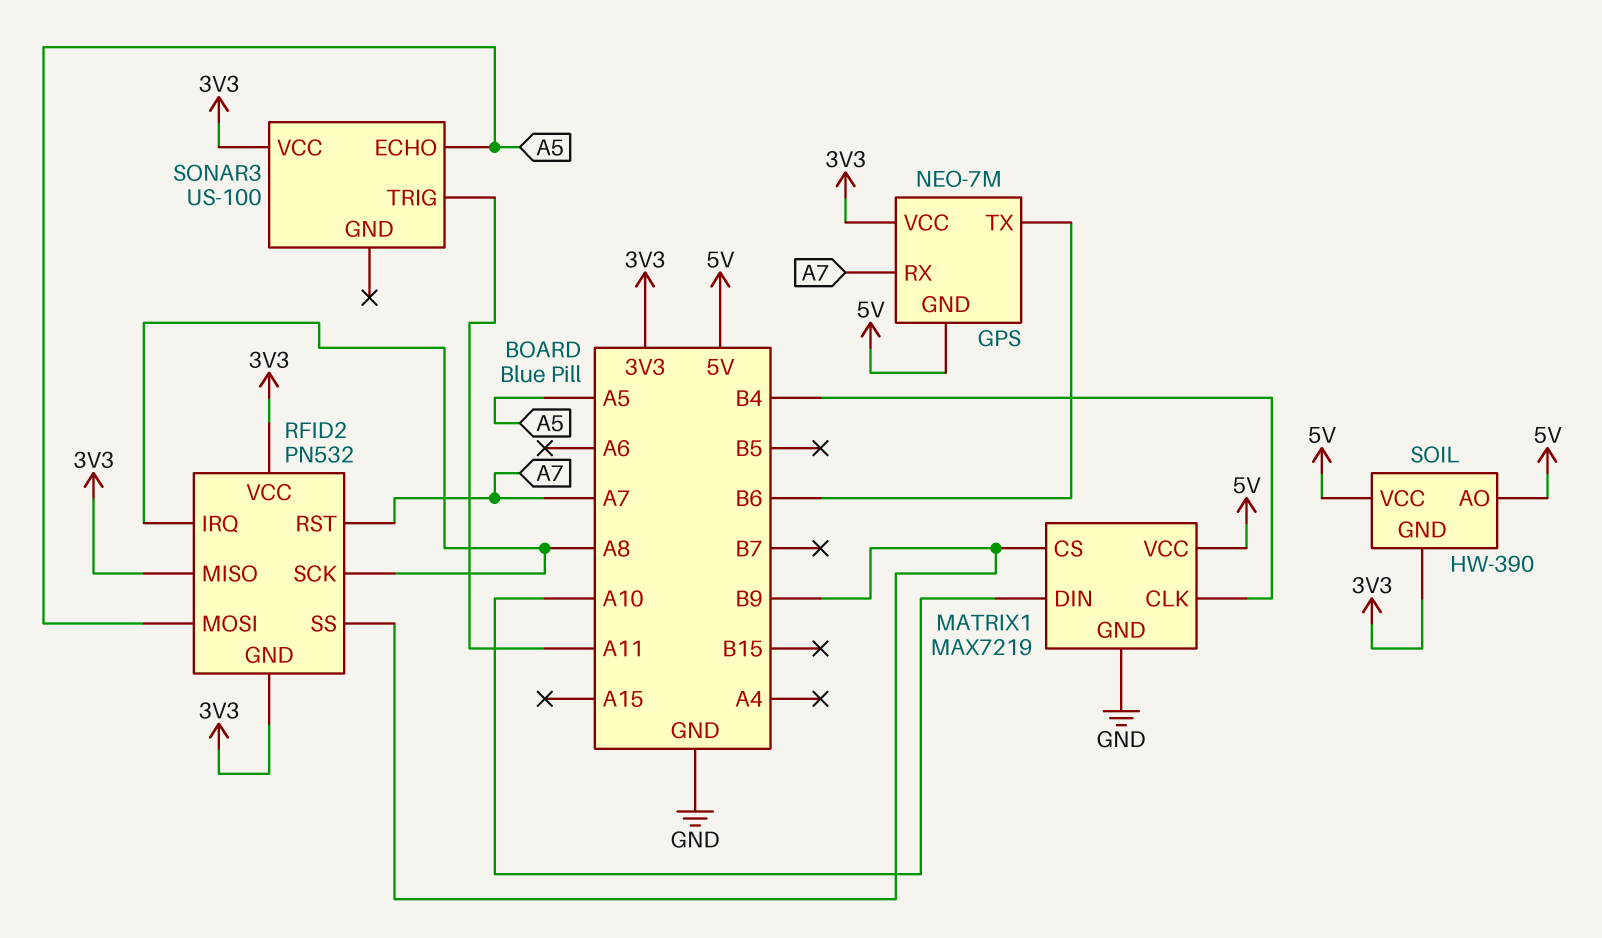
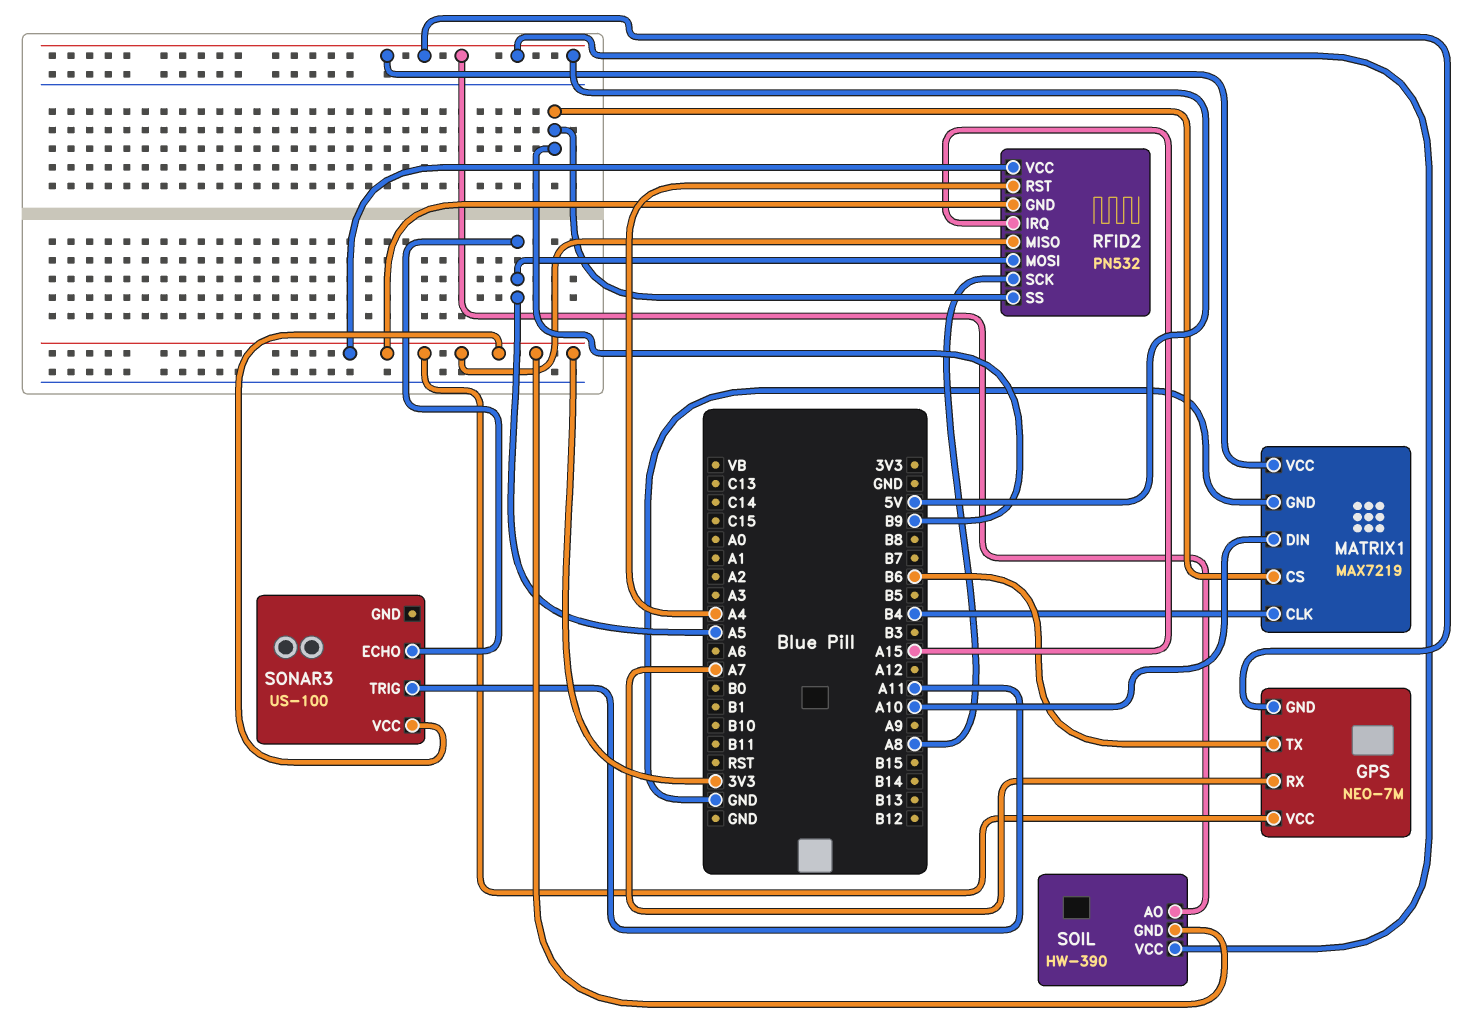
RFID2 pin IRQ: A8 -> A15
RFID2 pin RST: A7 -> A4

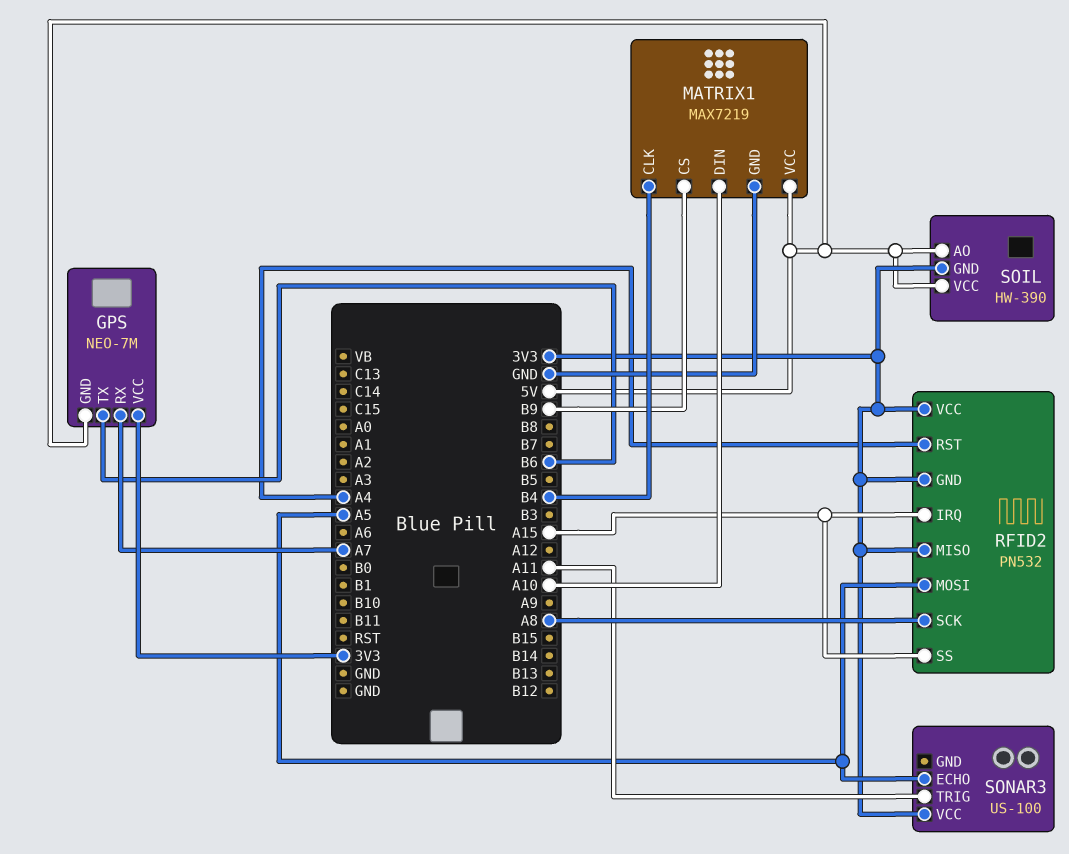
RFID2 pin SS: B9 -> A15

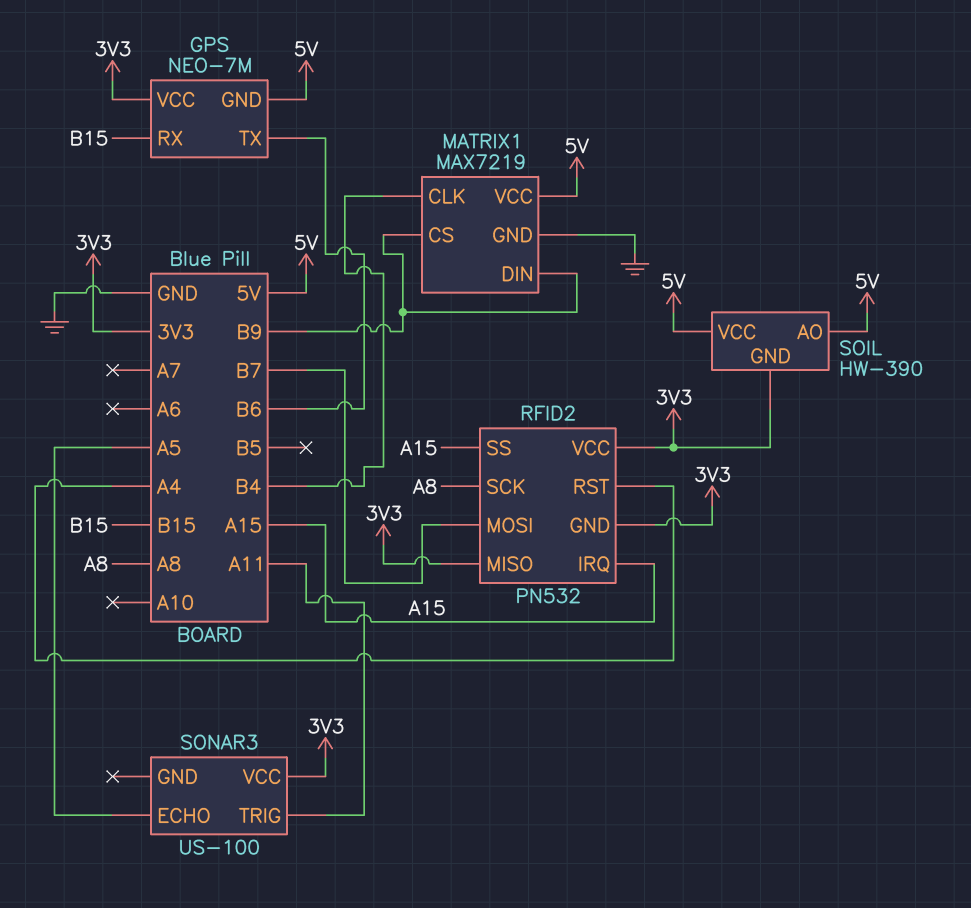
GPS pin RX: A7 -> B15
MATRIX1 pin DIN: A10 -> B9
RFID2 pin MOSI: A5 -> B7

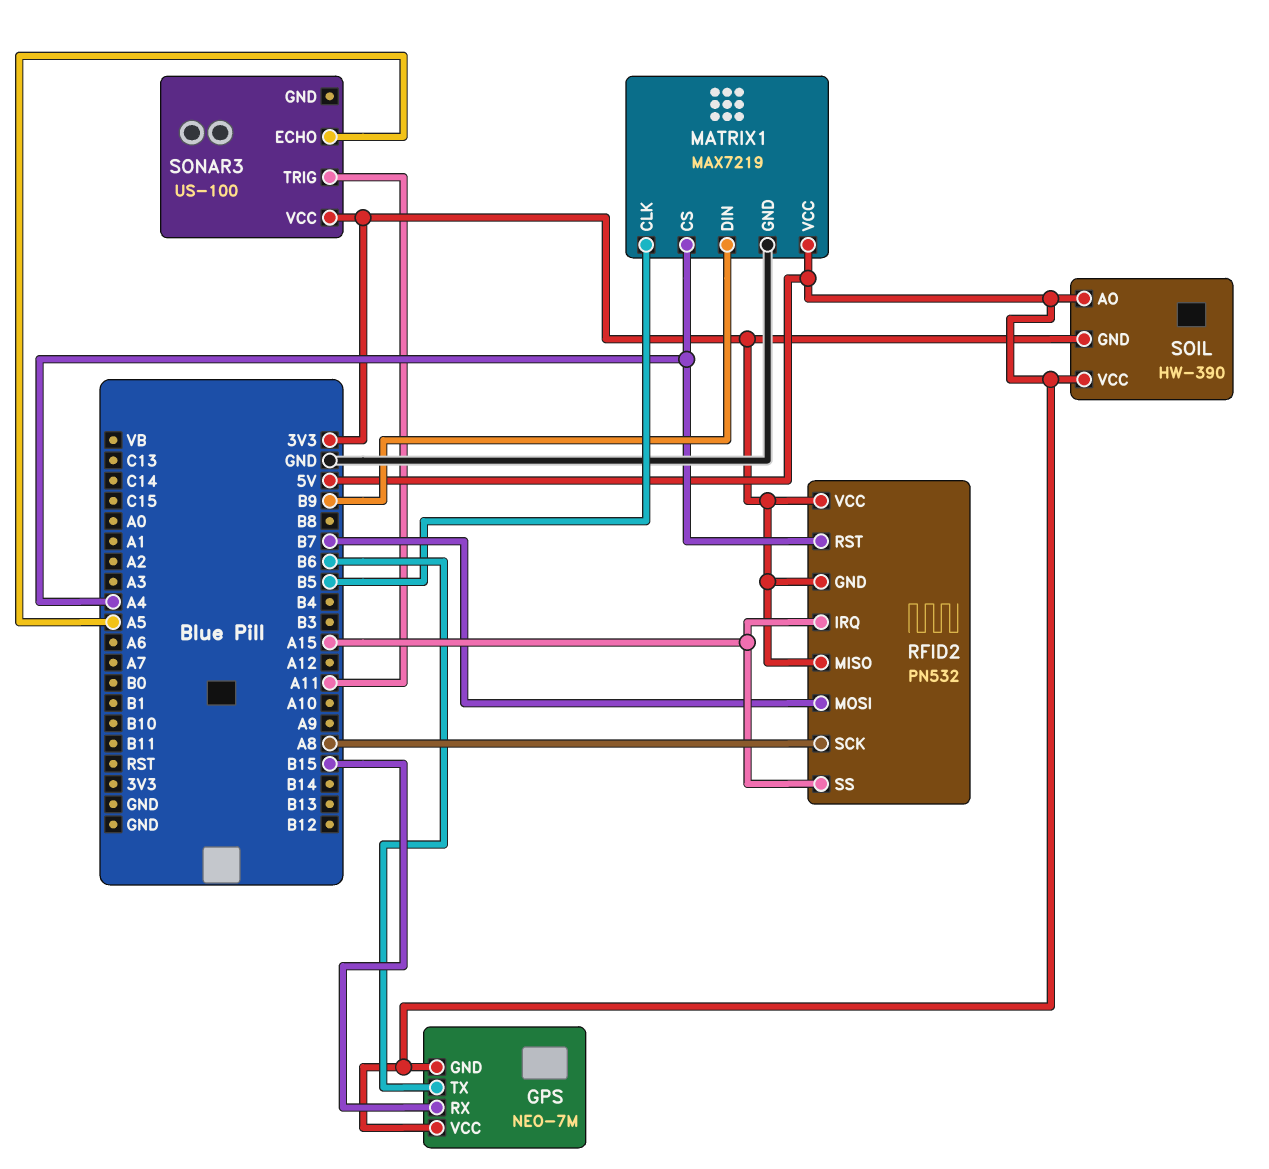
GPS pin VCC: 3V3 -> 5V
MATRIX1 pin CLK: B4 -> B5
MATRIX1 pin CS: B9 -> A4

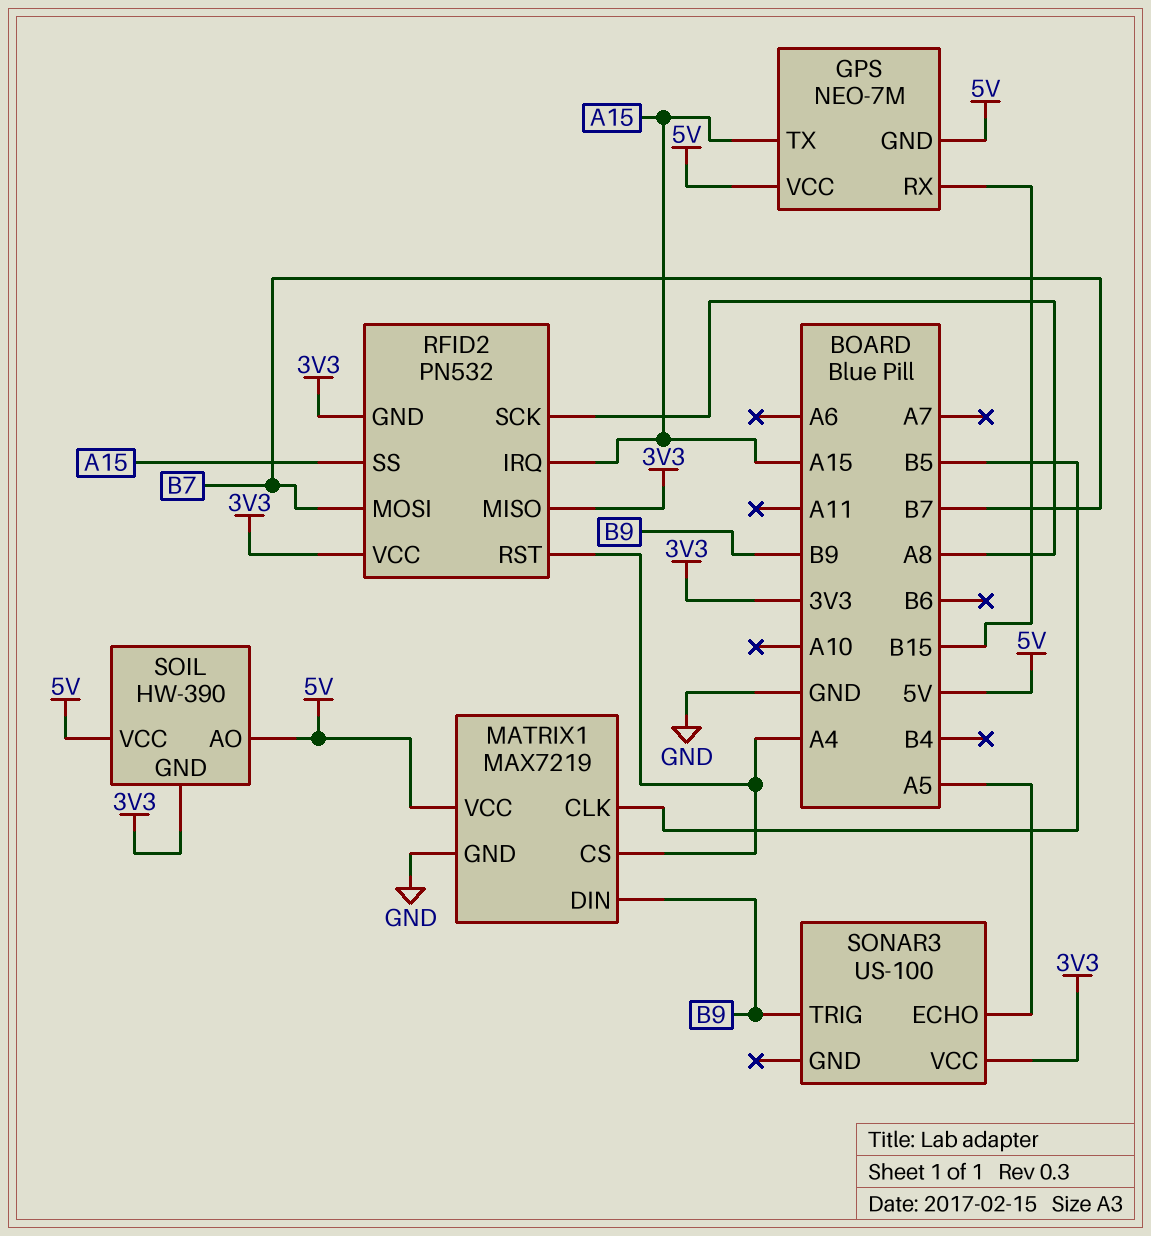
GPS pin TX: B6 -> A15
SONAR3 pin TRIG: A11 -> B9

